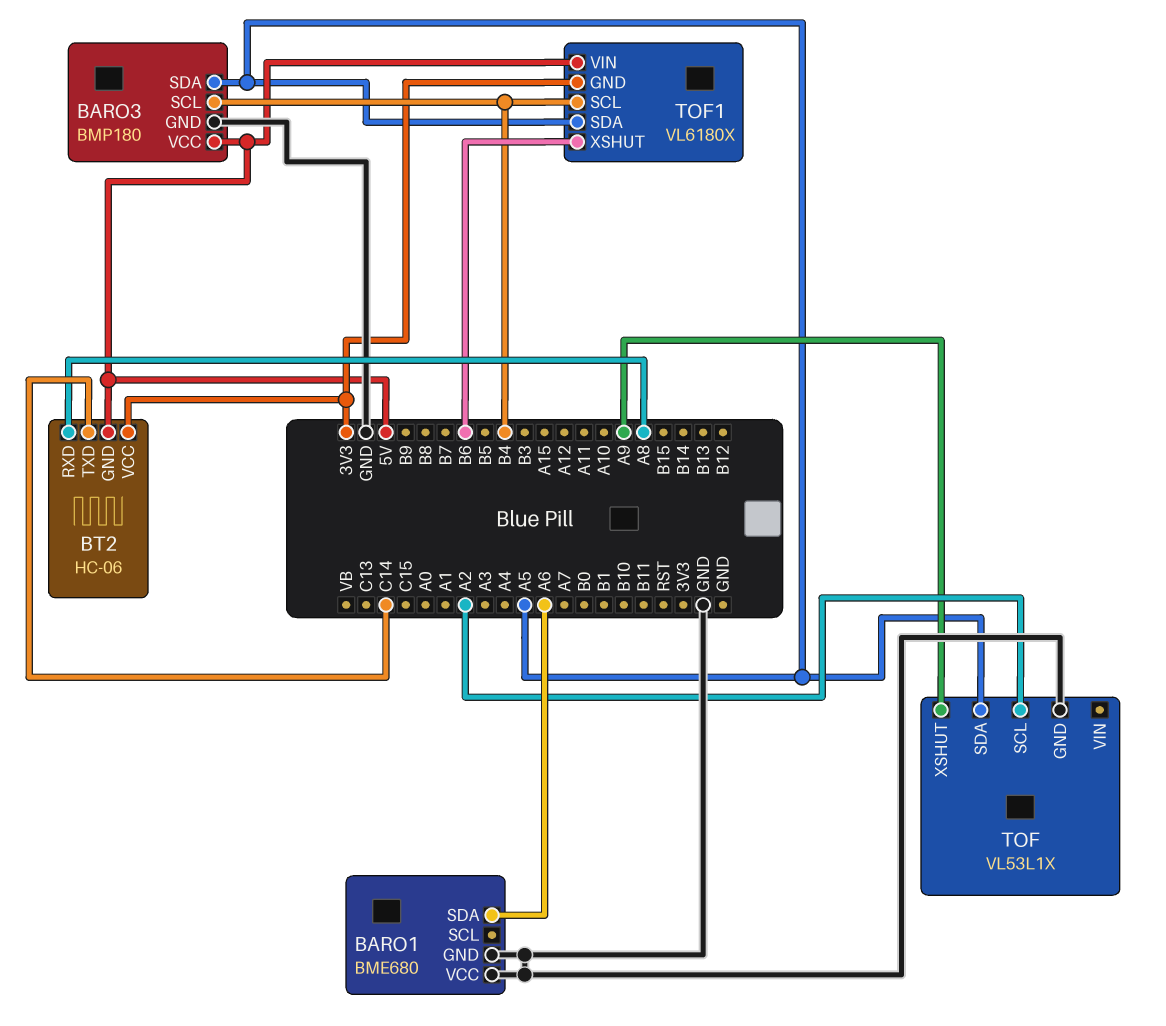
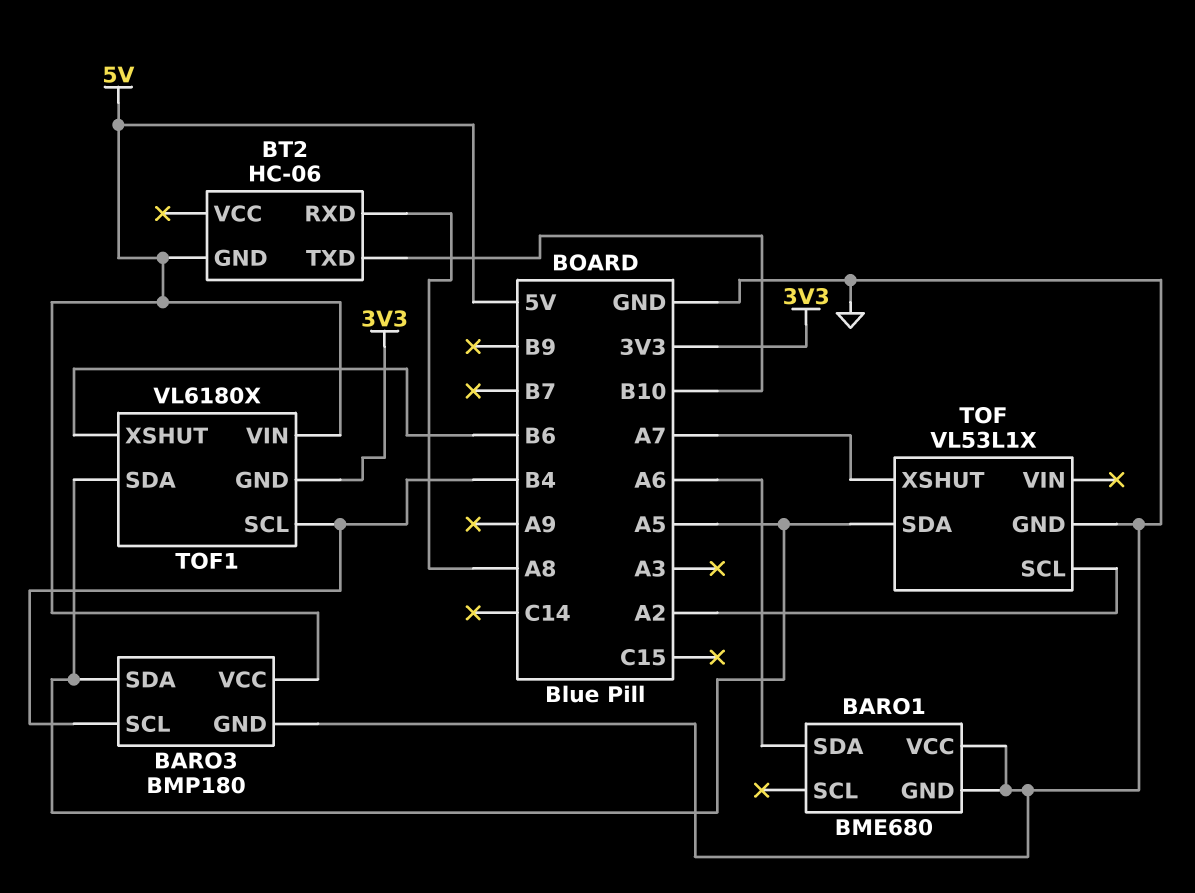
BT2 pin TXD: C14 -> B10
BT2 pin VCC: 3V3 -> none
TOF pin XSHUT: A9 -> A7

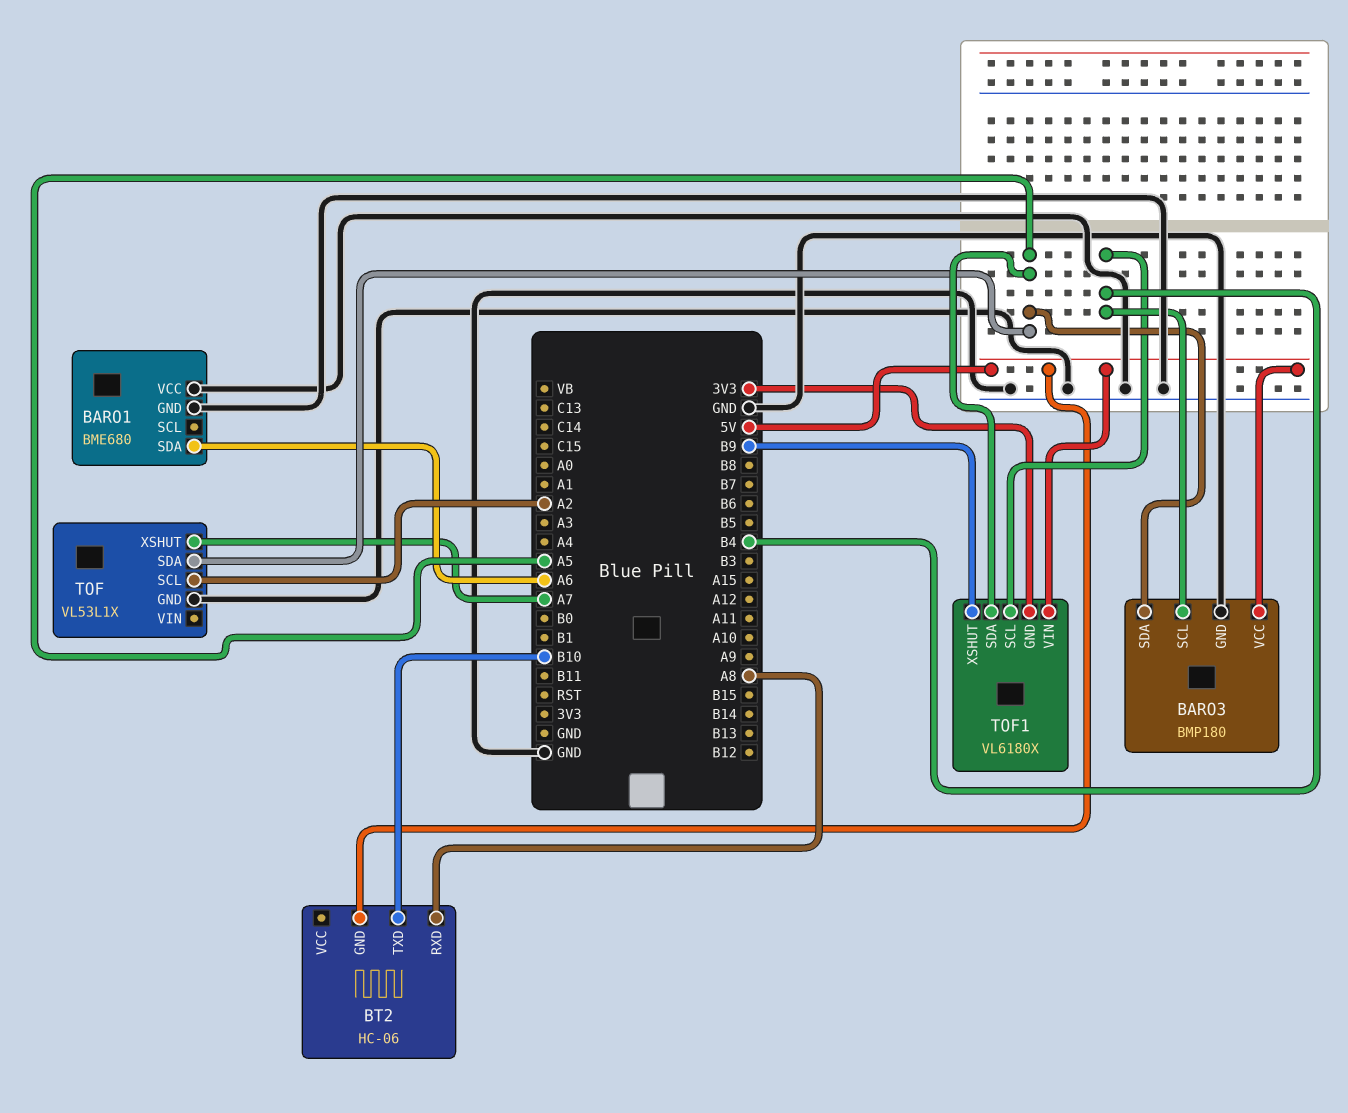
TOF1 pin XSHUT: B6 -> B9

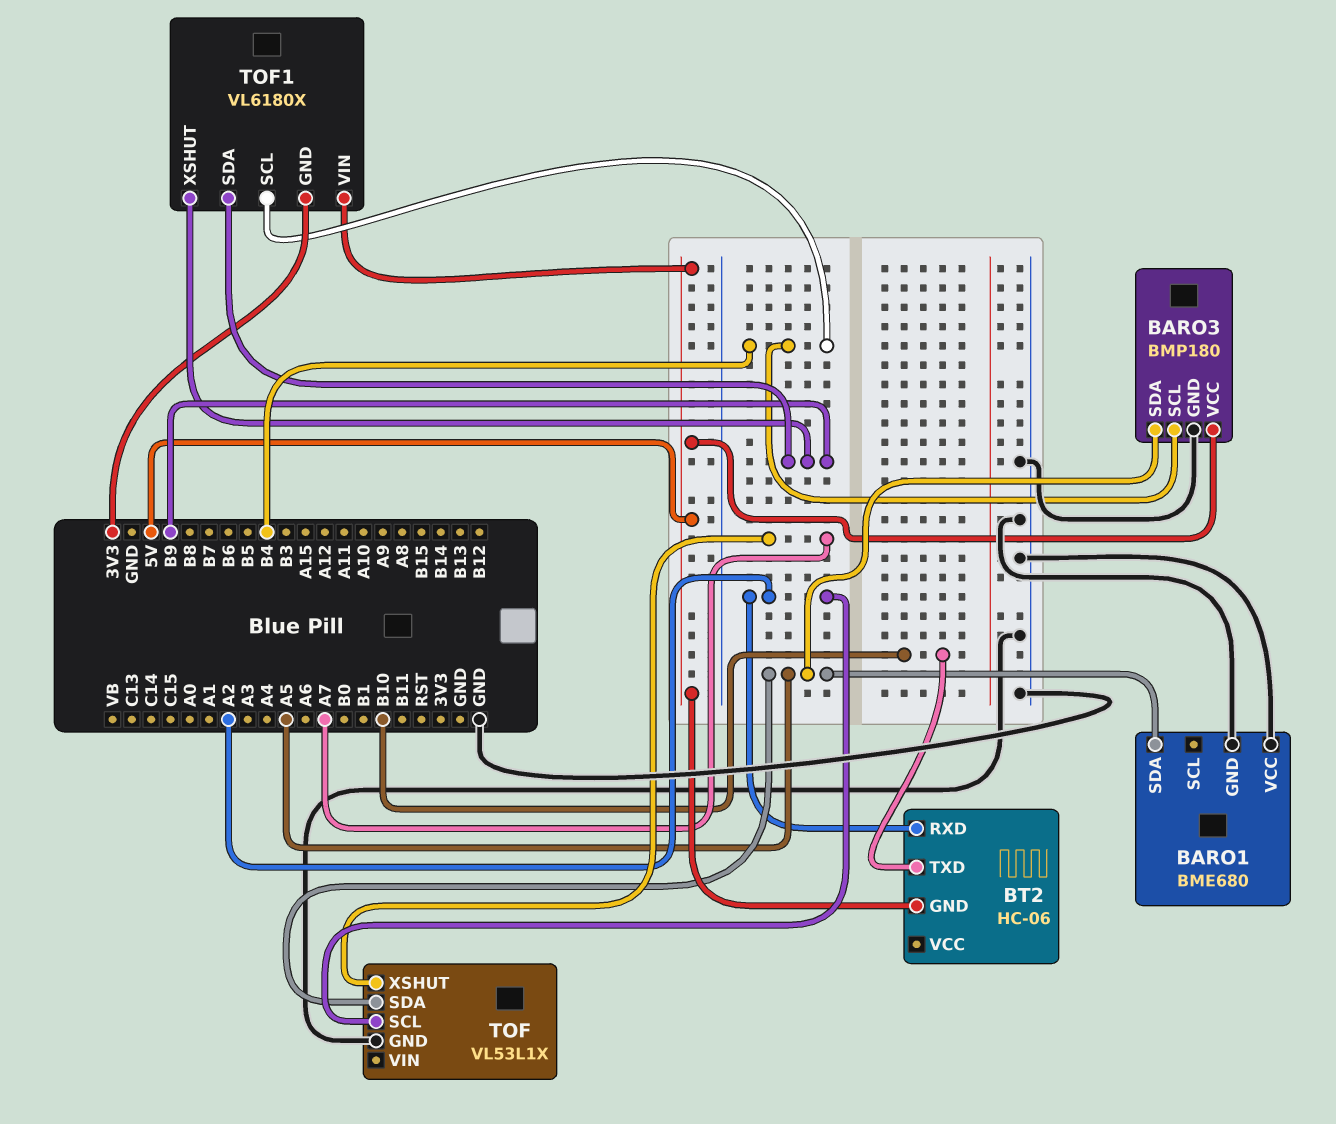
BARO1 pin SDA: A6 -> A5
BT2 pin RXD: A8 -> A2
TOF1 pin SDA: A5 -> B9

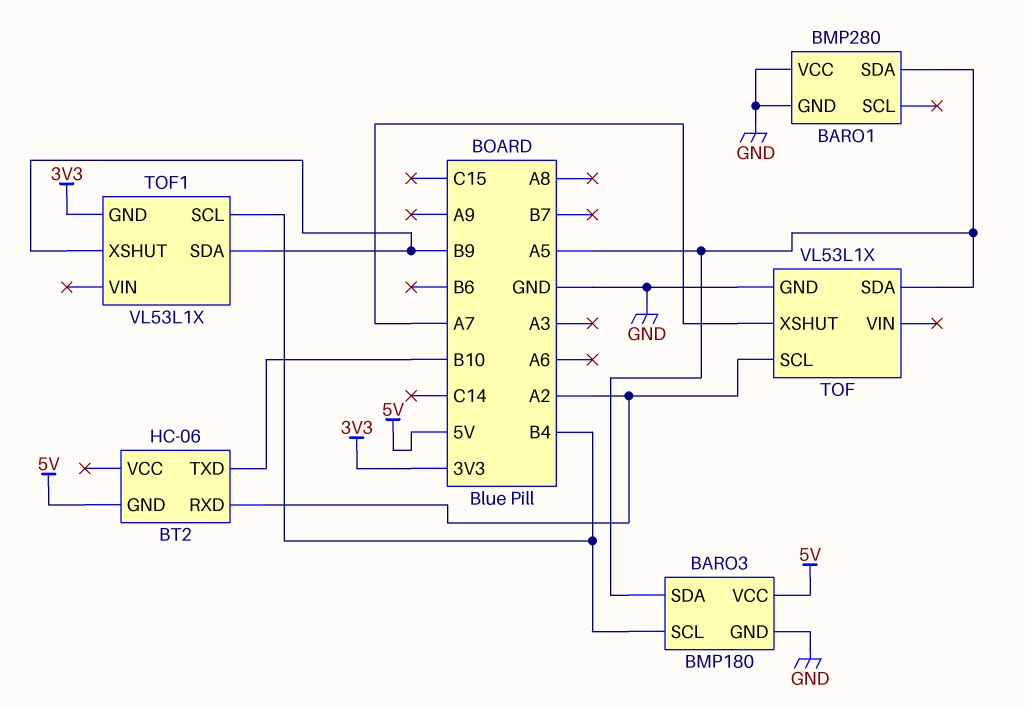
BARO1: BME680 -> BMP280
TOF1: VL6180X -> VL53L1X
TOF1 pin VIN: 5V -> none

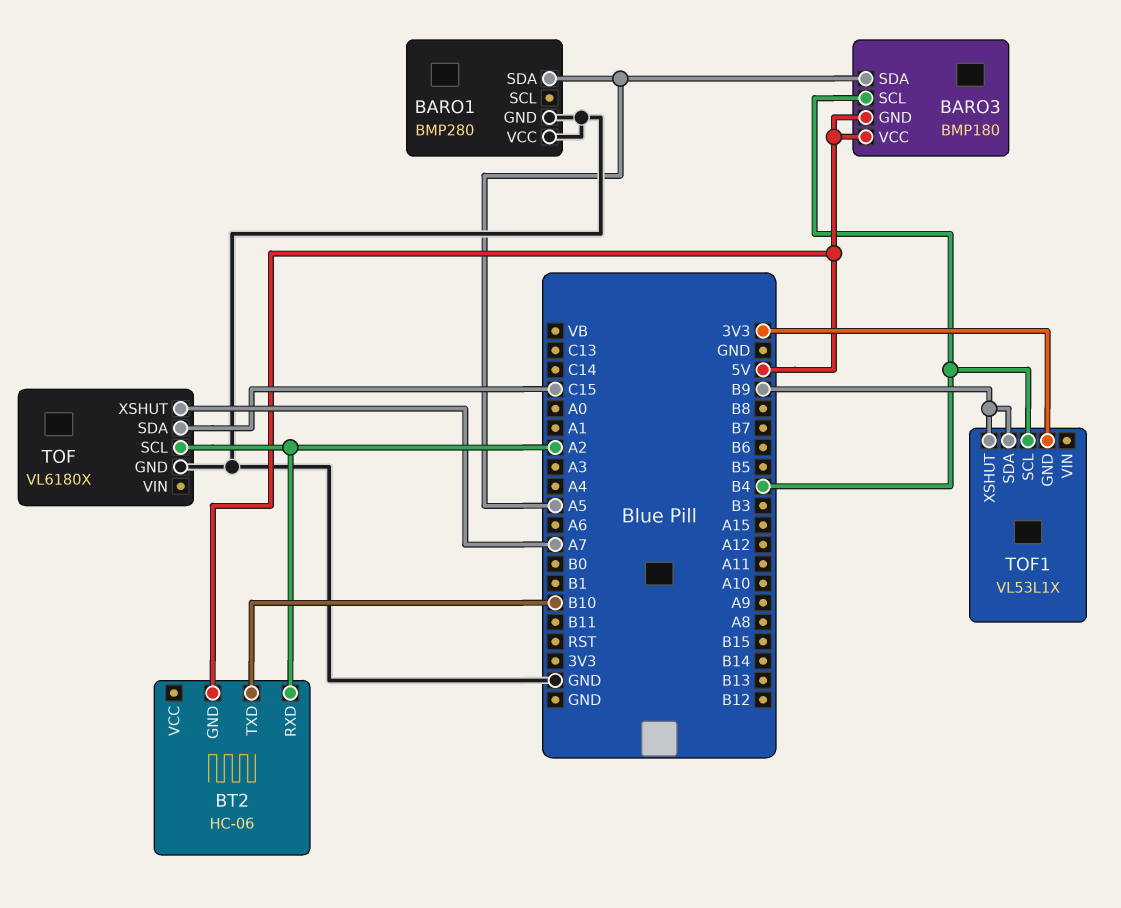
BARO3 pin GND: GND -> 5V
TOF: VL53L1X -> VL6180X
TOF pin SDA: A5 -> C15

